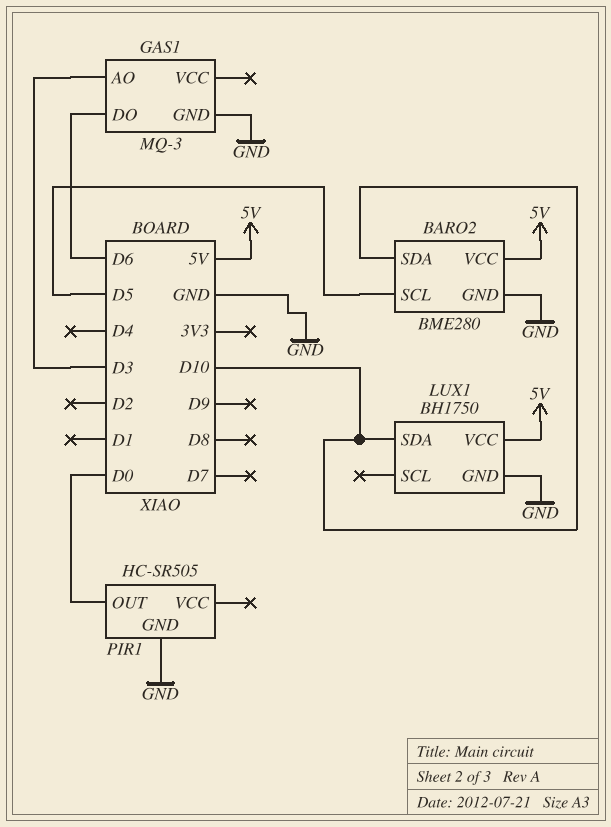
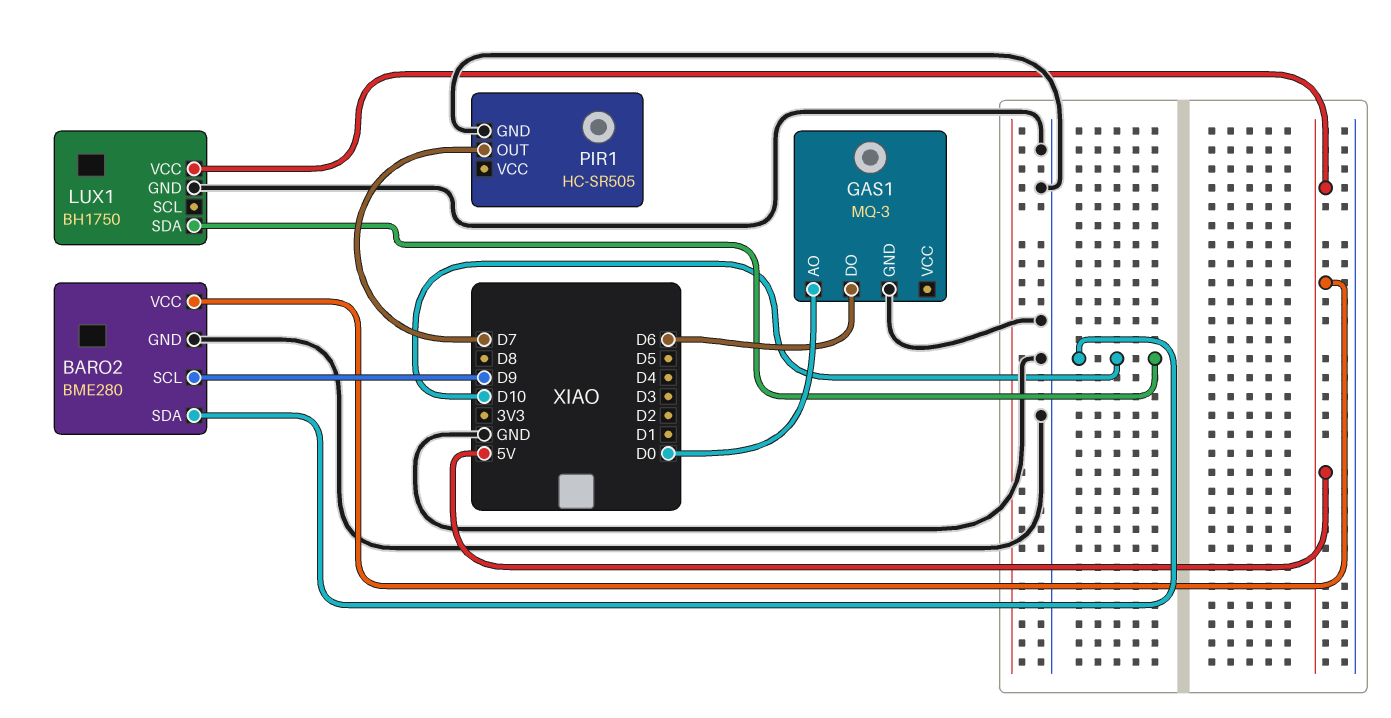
BARO2 pin SCL: D5 -> D9
GAS1 pin AO: D3 -> D0
PIR1 pin OUT: D0 -> D7

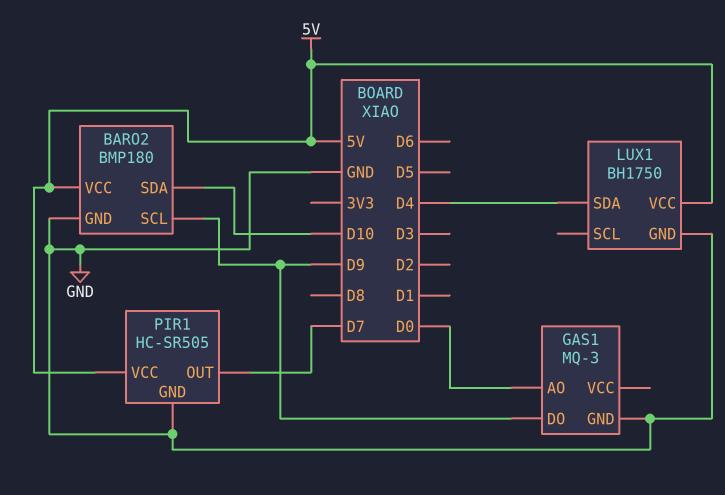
BARO2: BME280 -> BMP180
GAS1 pin DO: D6 -> D9
LUX1 pin SDA: D10 -> D4
PIR1 pin VCC: none -> 5V

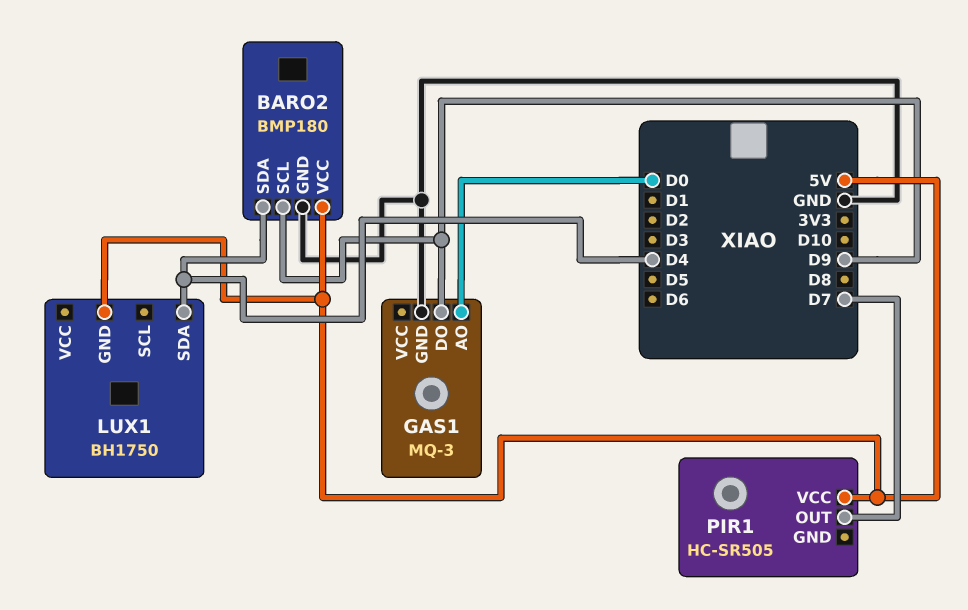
BARO2 pin SDA: D10 -> D4
LUX1 pin GND: GND -> 5V
LUX1 pin VCC: 5V -> none
PIR1 pin GND: GND -> none

